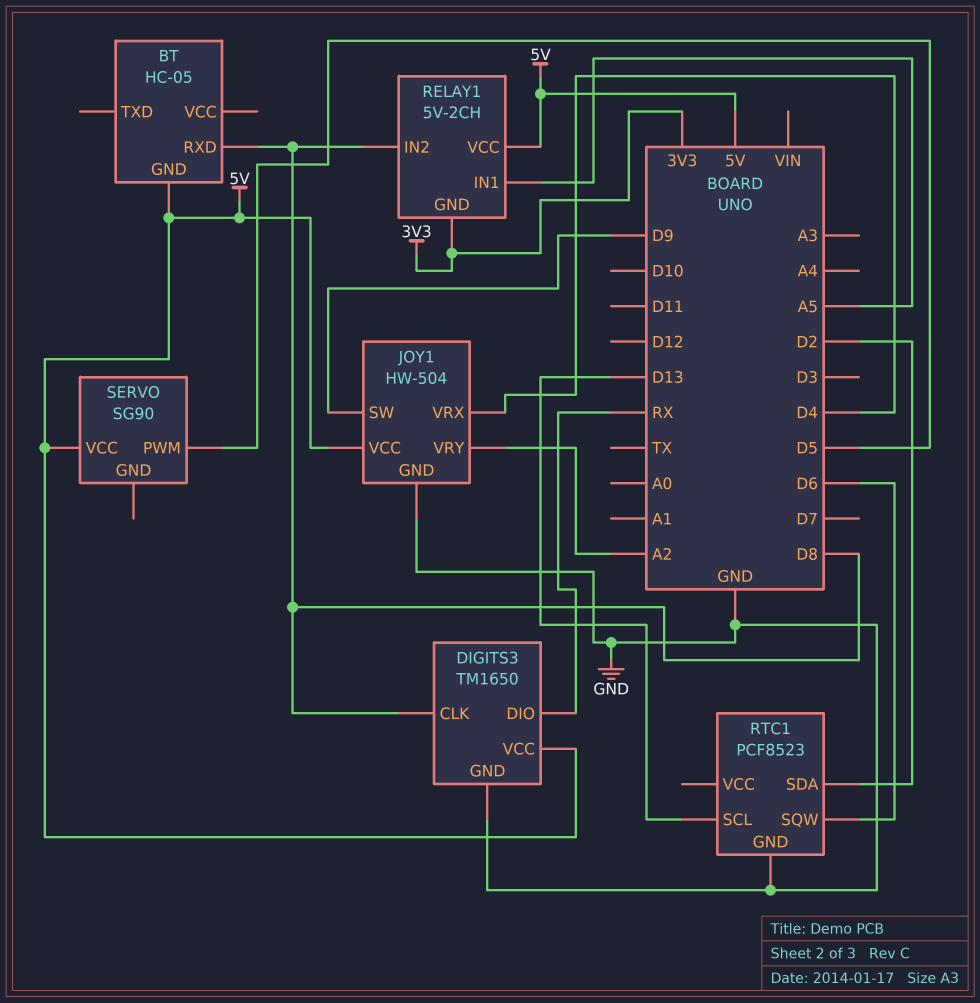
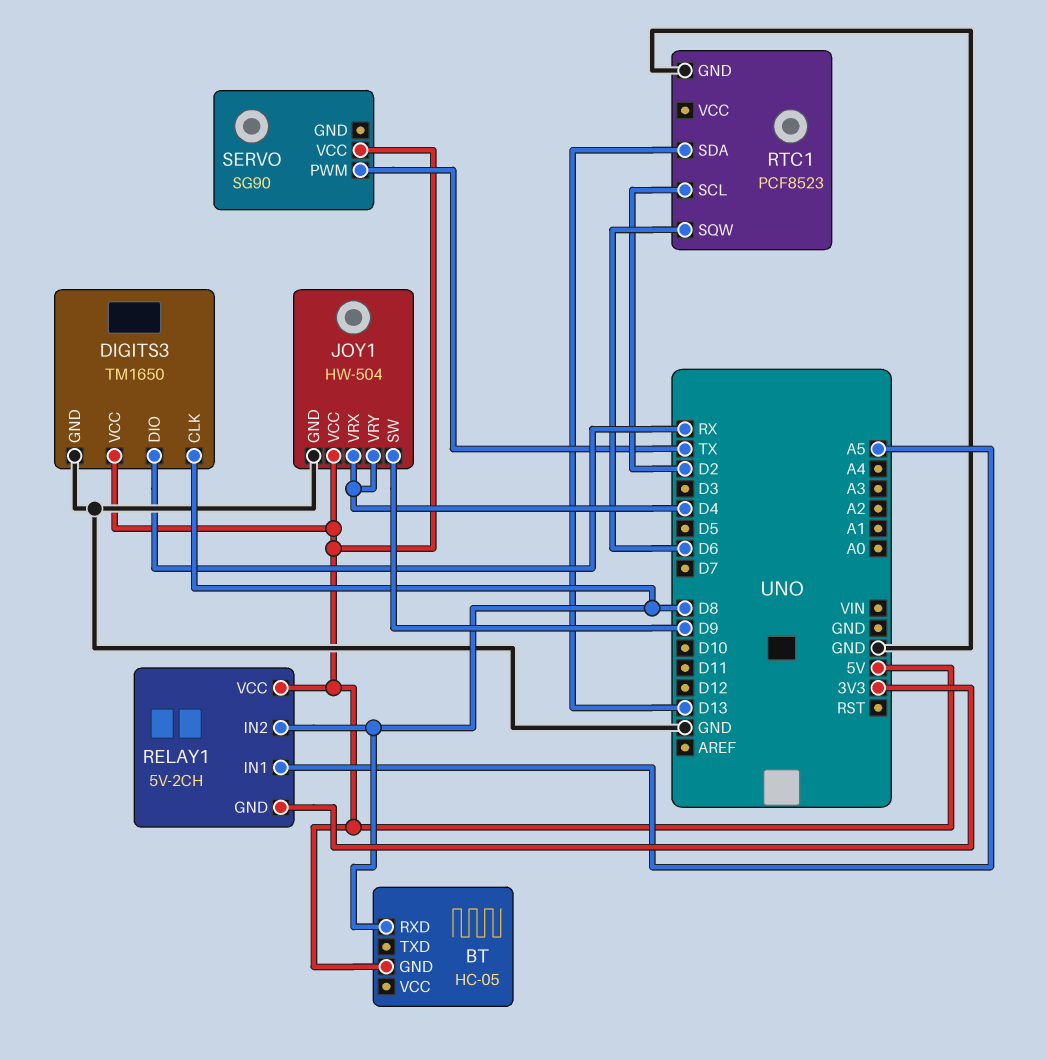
JOY1 pin VRY: A2 -> D4
RTC1 pin SCL: D13 -> D2
RTC1 pin SDA: D2 -> D13
SERVO pin PWM: D5 -> TX

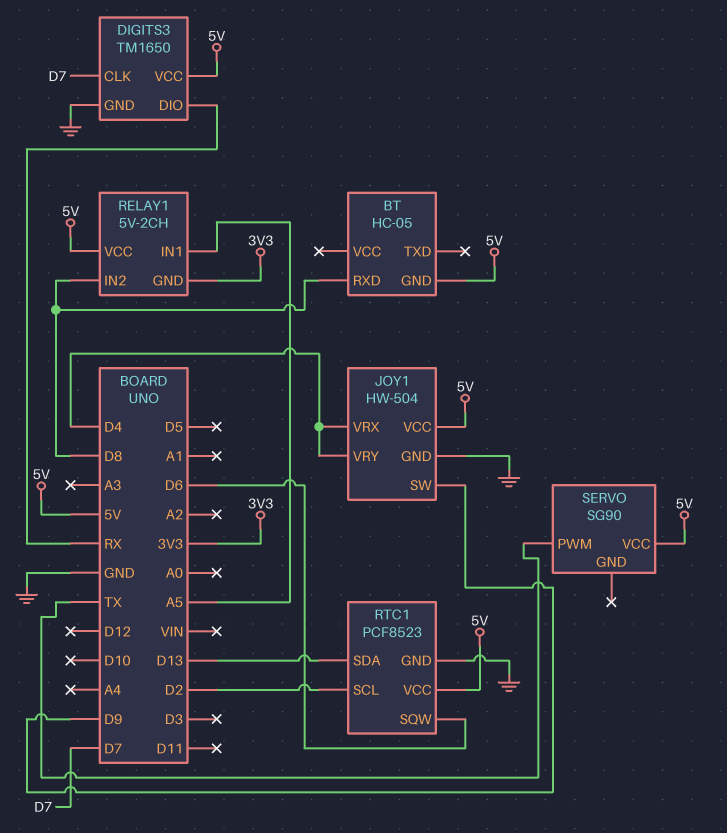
DIGITS3 pin CLK: D8 -> D7
RTC1 pin VCC: none -> 5V

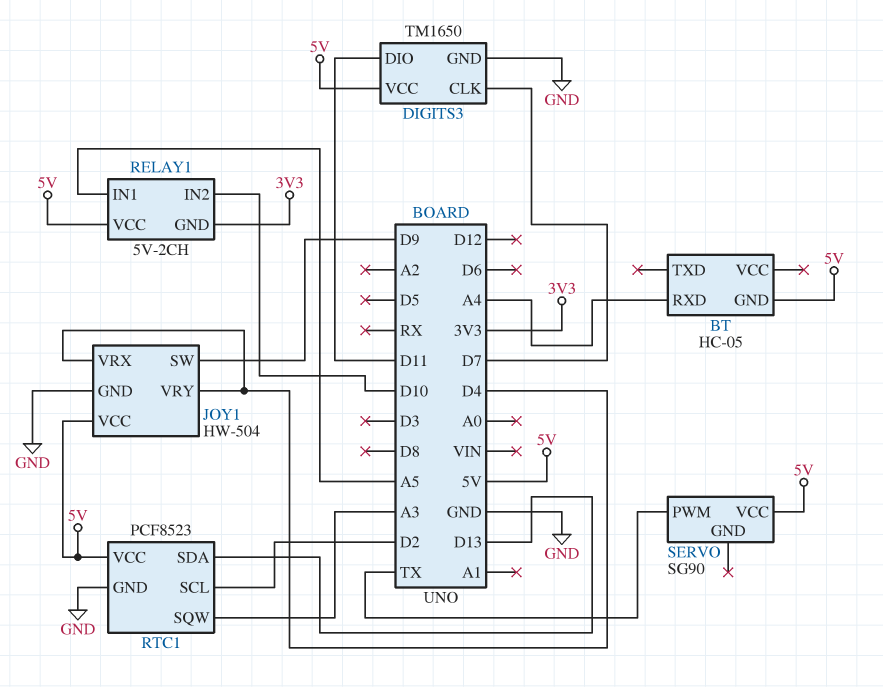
BT pin RXD: D8 -> A4
DIGITS3 pin DIO: RX -> D11
RELAY1 pin IN2: D8 -> D10
RTC1 pin SQW: D6 -> A3

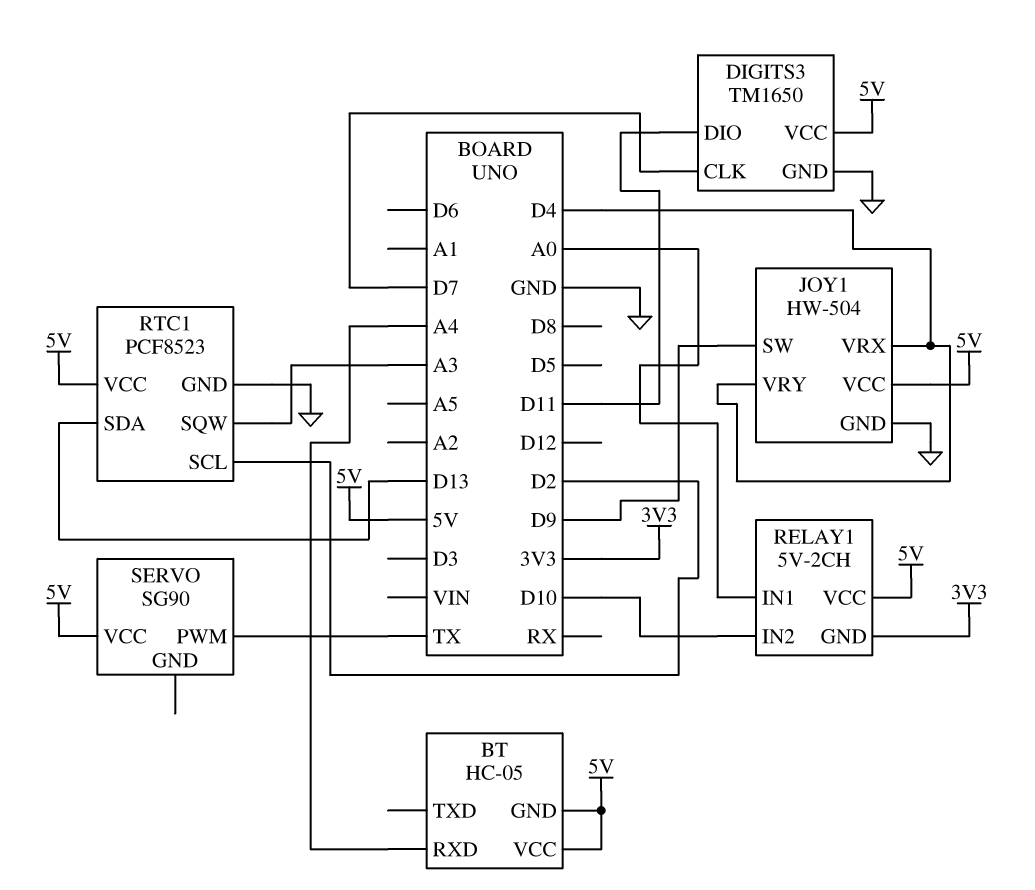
BT pin VCC: none -> 5V
RELAY1 pin IN1: A5 -> A0

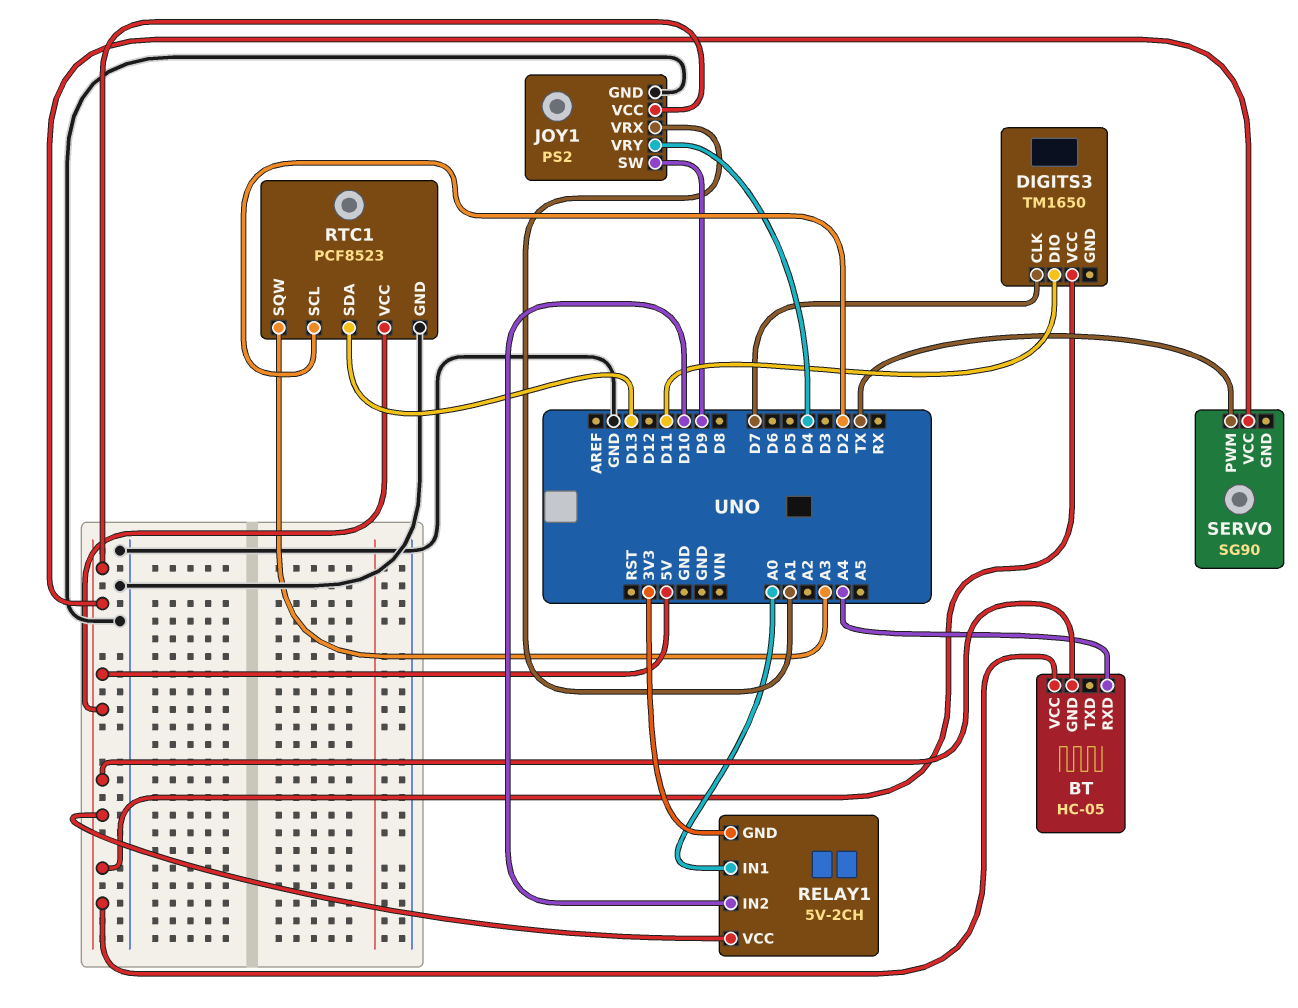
DIGITS3 pin GND: GND -> none
JOY1: HW-504 -> PS2
JOY1 pin VRX: D4 -> A1

